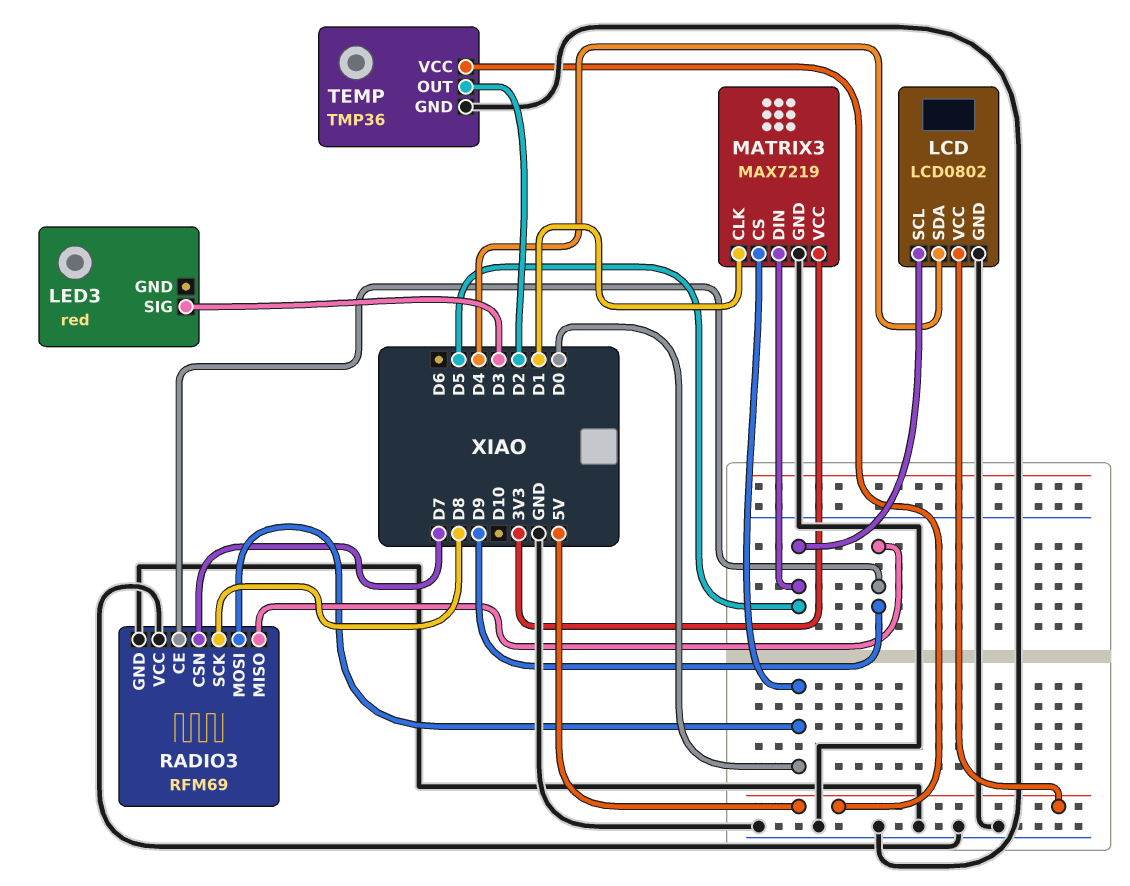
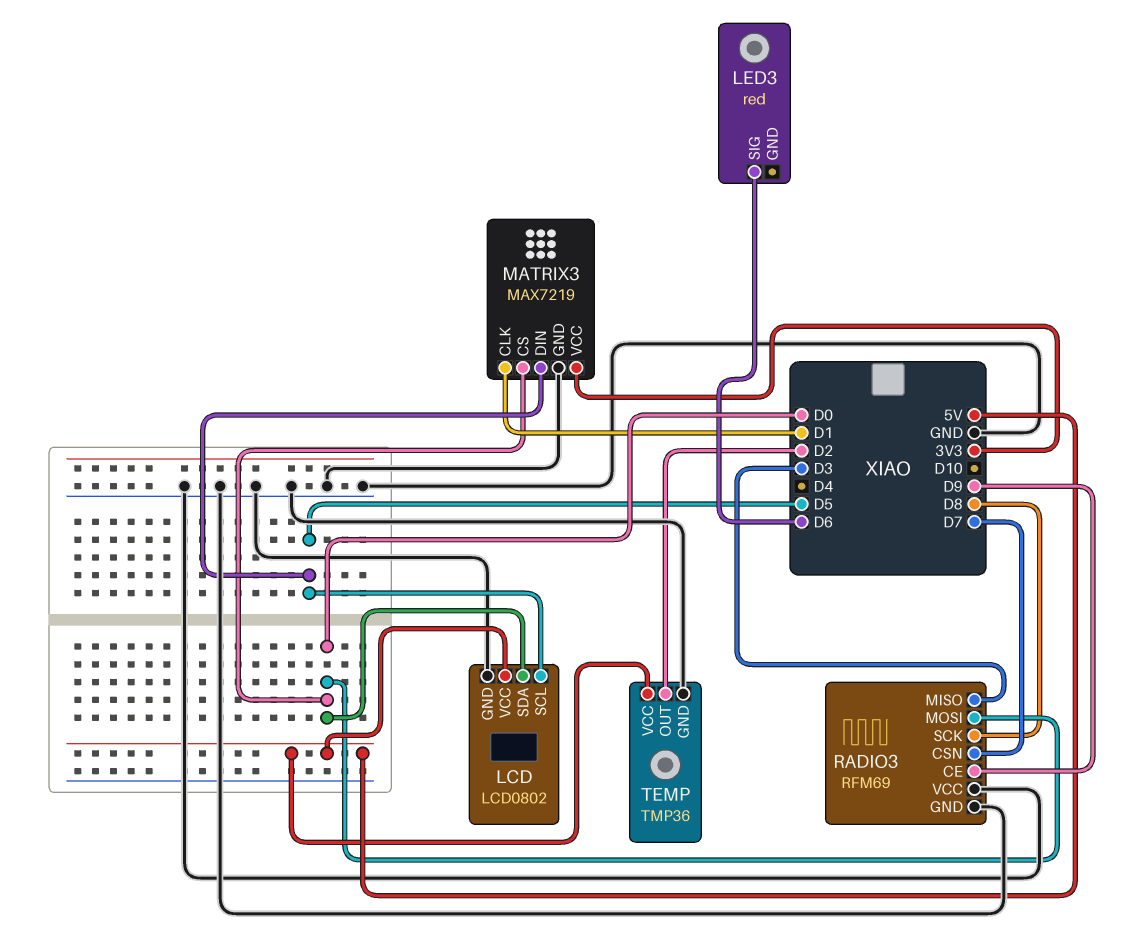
LCD pin SDA: D4 -> D0
LED3 pin SIG: D3 -> D6
RADIO3 pin MISO: D9 -> D3

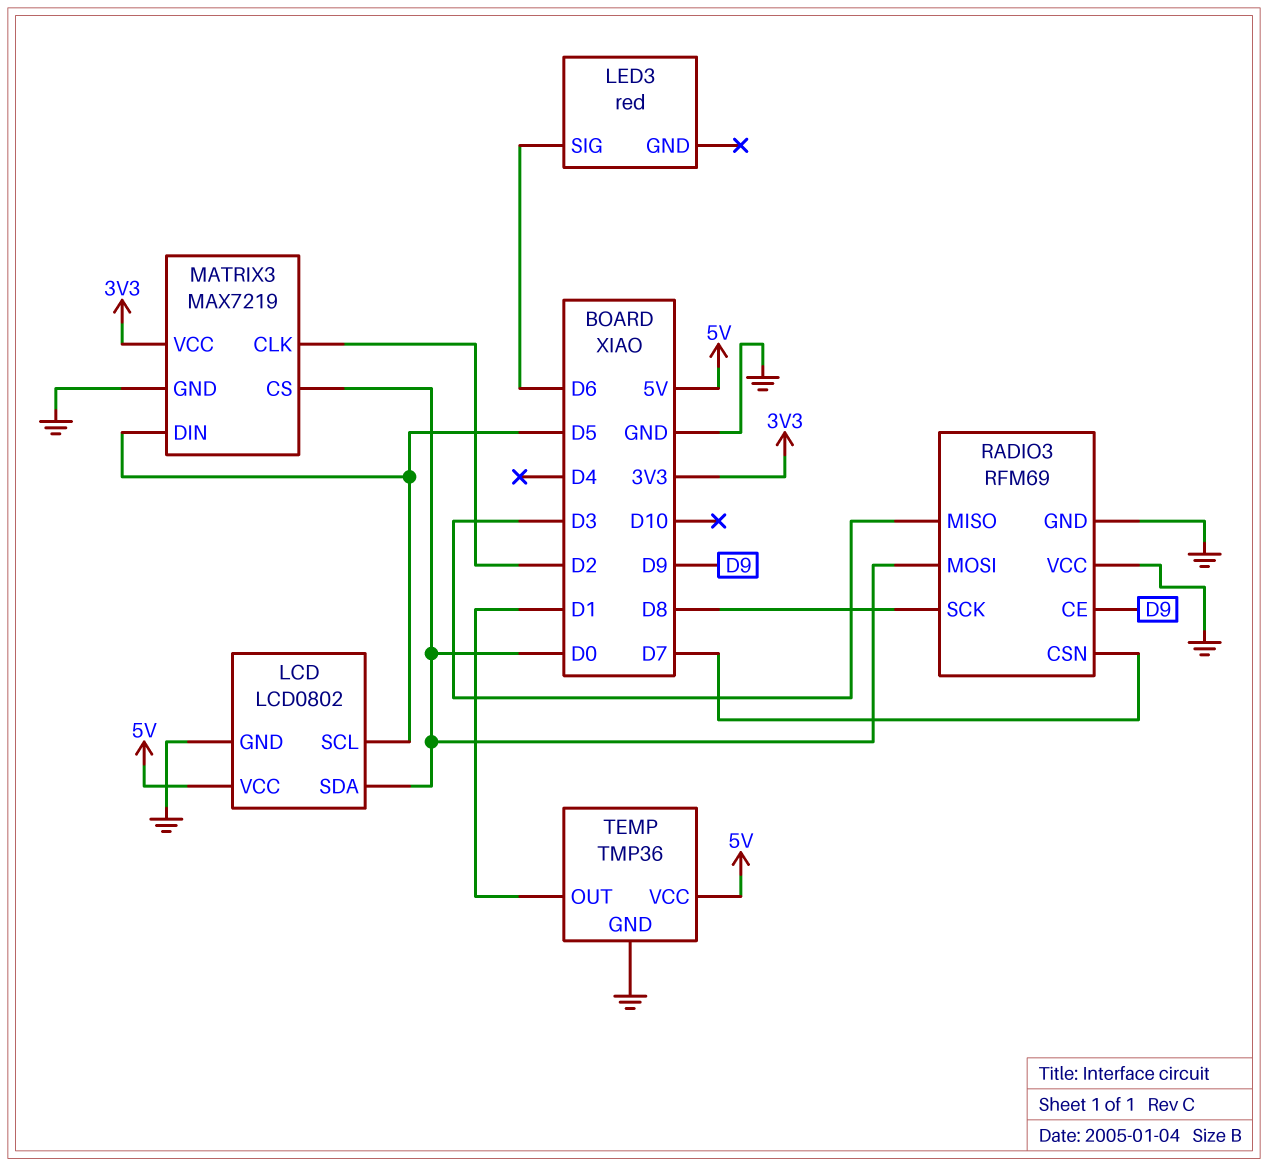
MATRIX3 pin CLK: D1 -> D2
TEMP pin OUT: D2 -> D1

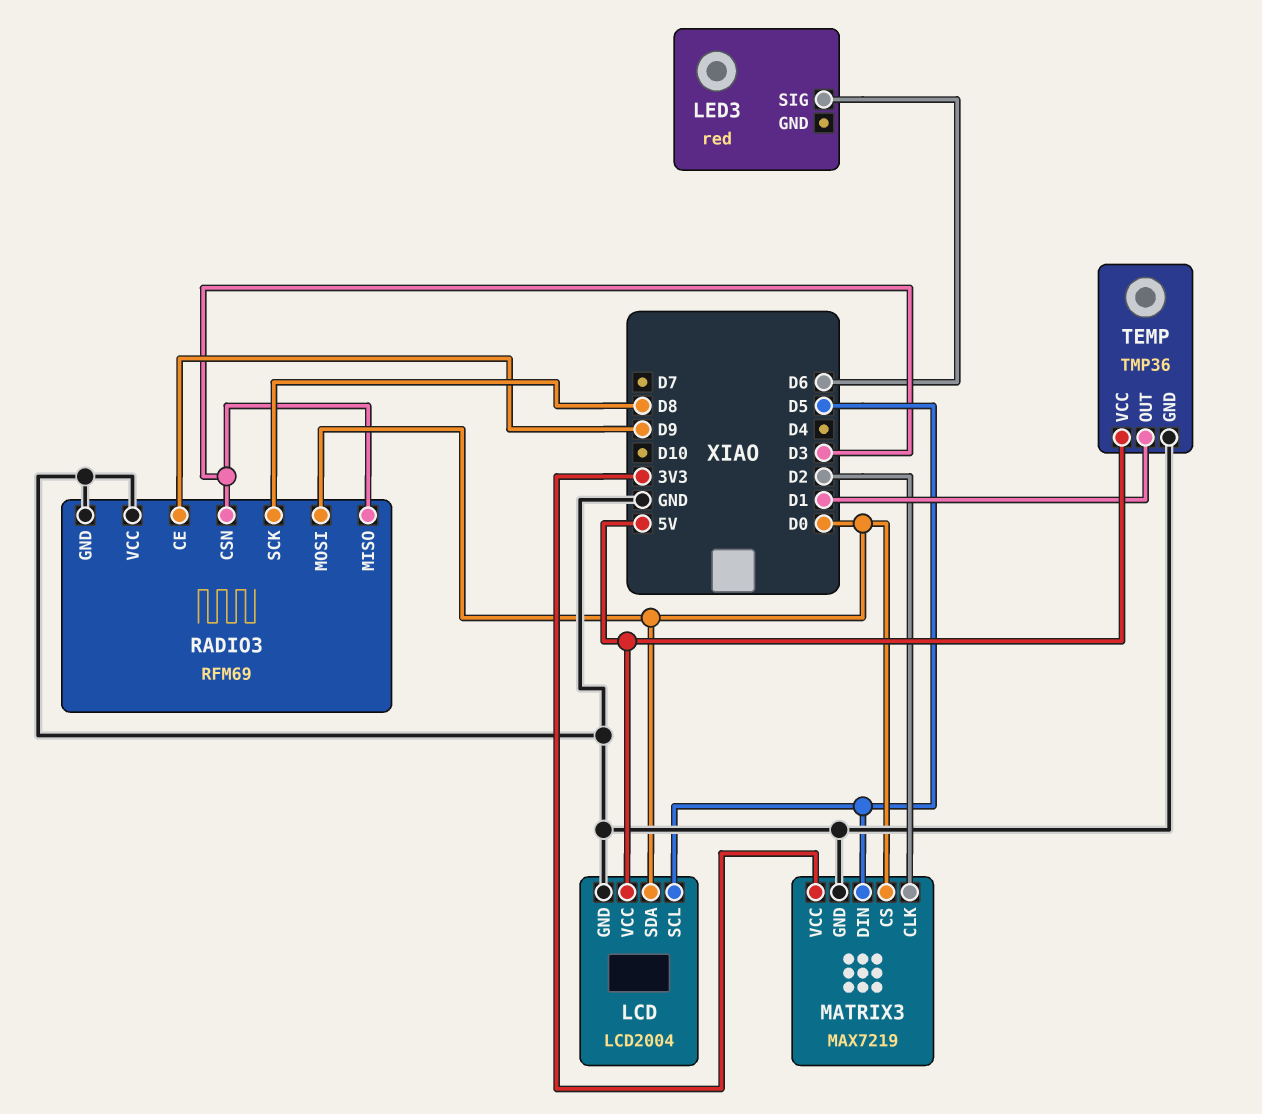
LCD: LCD0802 -> LCD2004
RADIO3 pin CSN: D7 -> D3

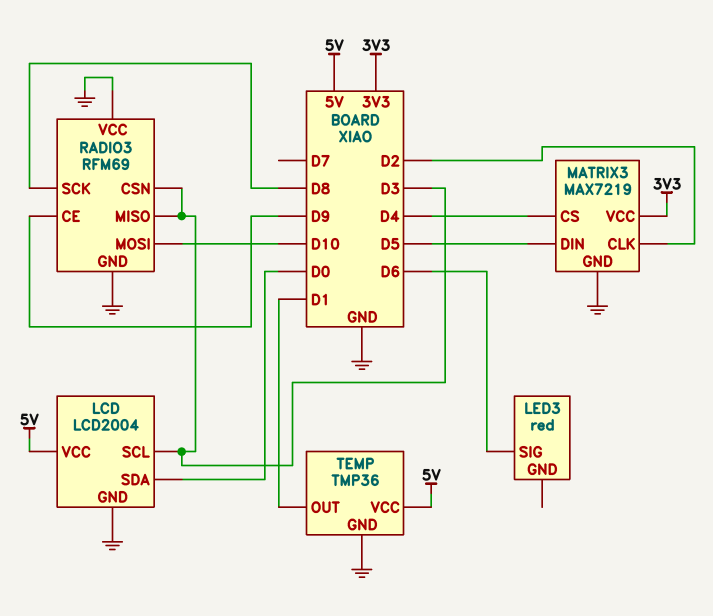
LCD pin SCL: D5 -> D3
MATRIX3 pin CS: D0 -> D4
RADIO3 pin MOSI: D0 -> D10

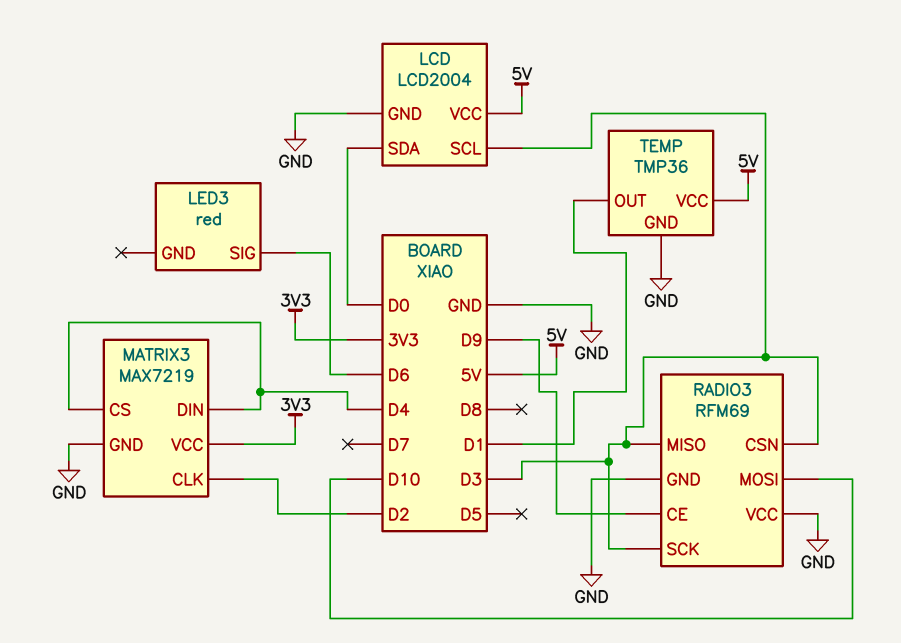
MATRIX3 pin DIN: D5 -> D4
RADIO3 pin SCK: D8 -> D3

